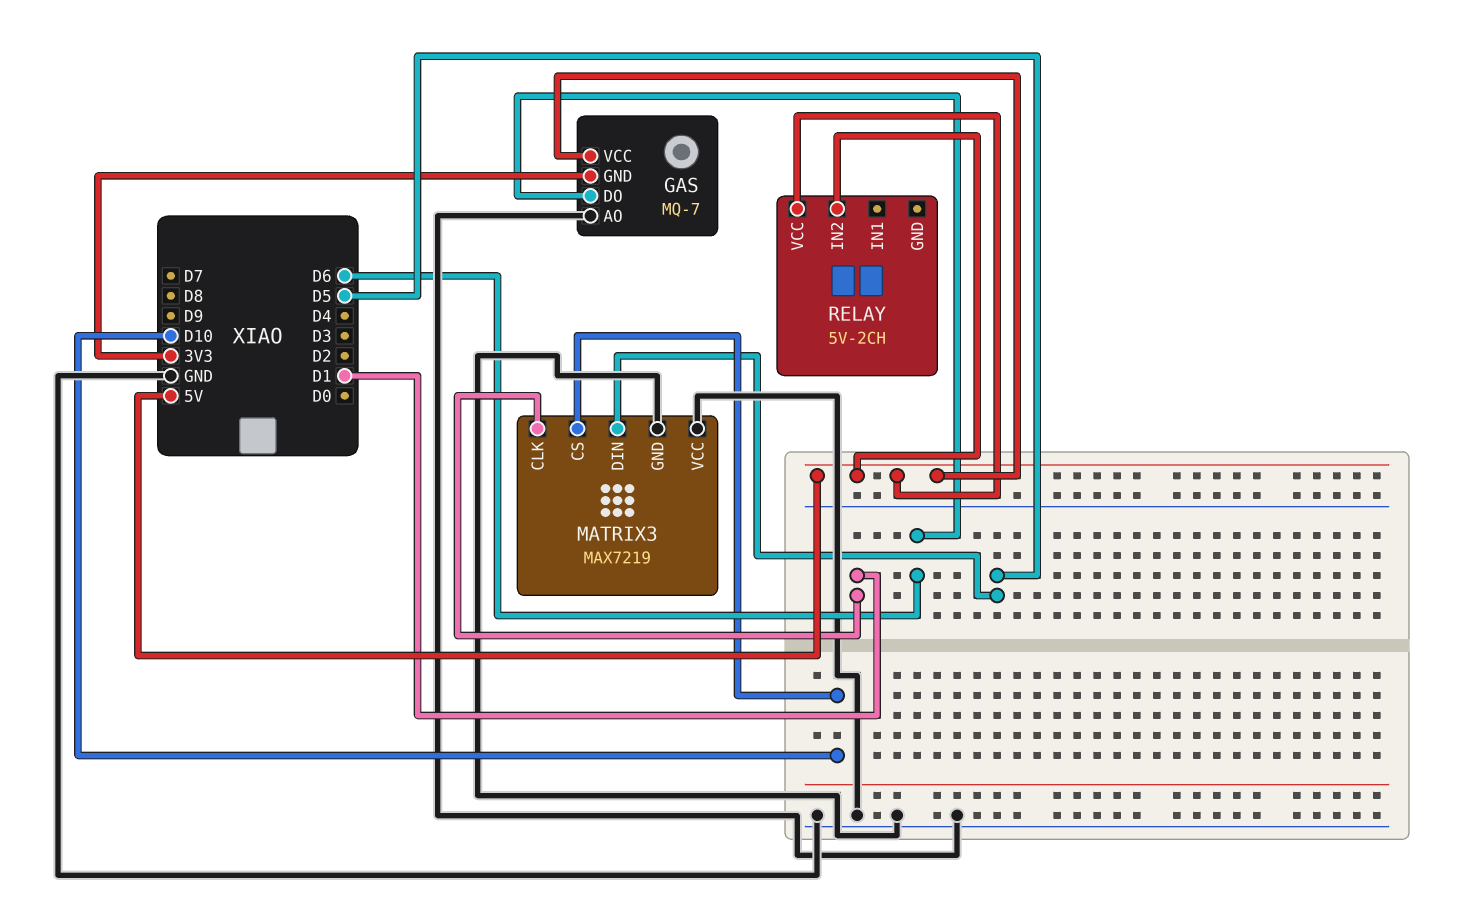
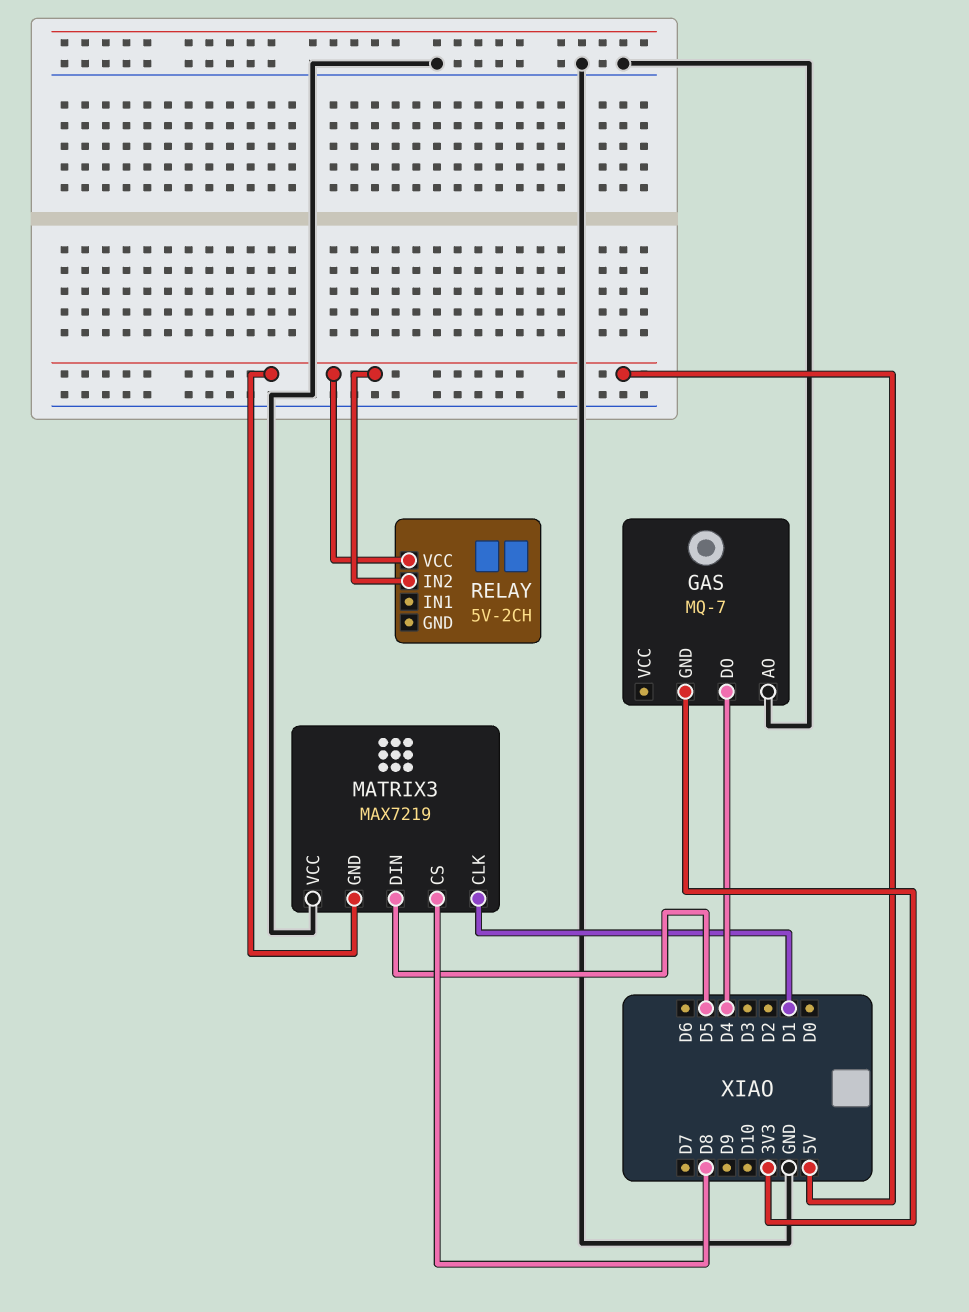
GAS pin DO: D6 -> D4
GAS pin VCC: 5V -> none
MATRIX3 pin CS: D10 -> D8
MATRIX3 pin GND: GND -> 5V

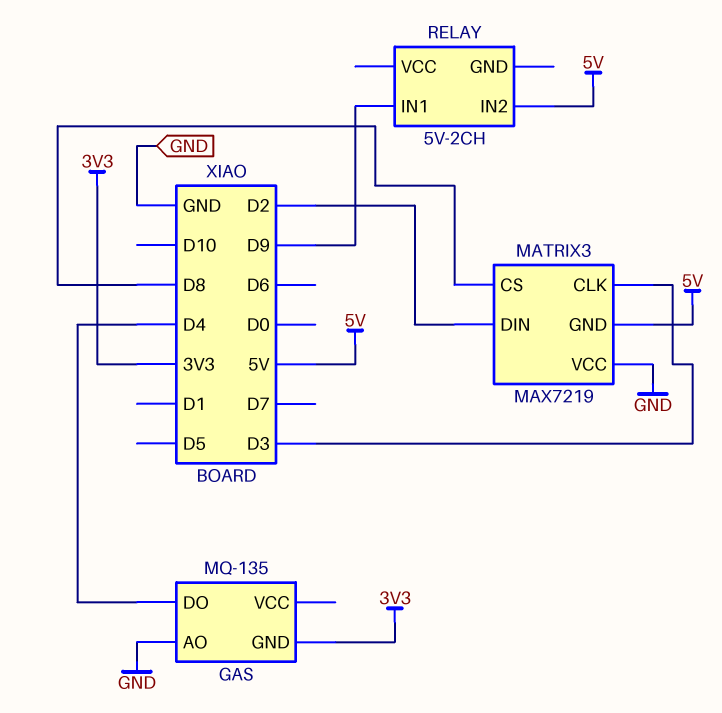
GAS: MQ-7 -> MQ-135
MATRIX3 pin CLK: D1 -> D3
MATRIX3 pin DIN: D5 -> D2
RELAY pin IN1: none -> D9
RELAY pin VCC: 5V -> none

